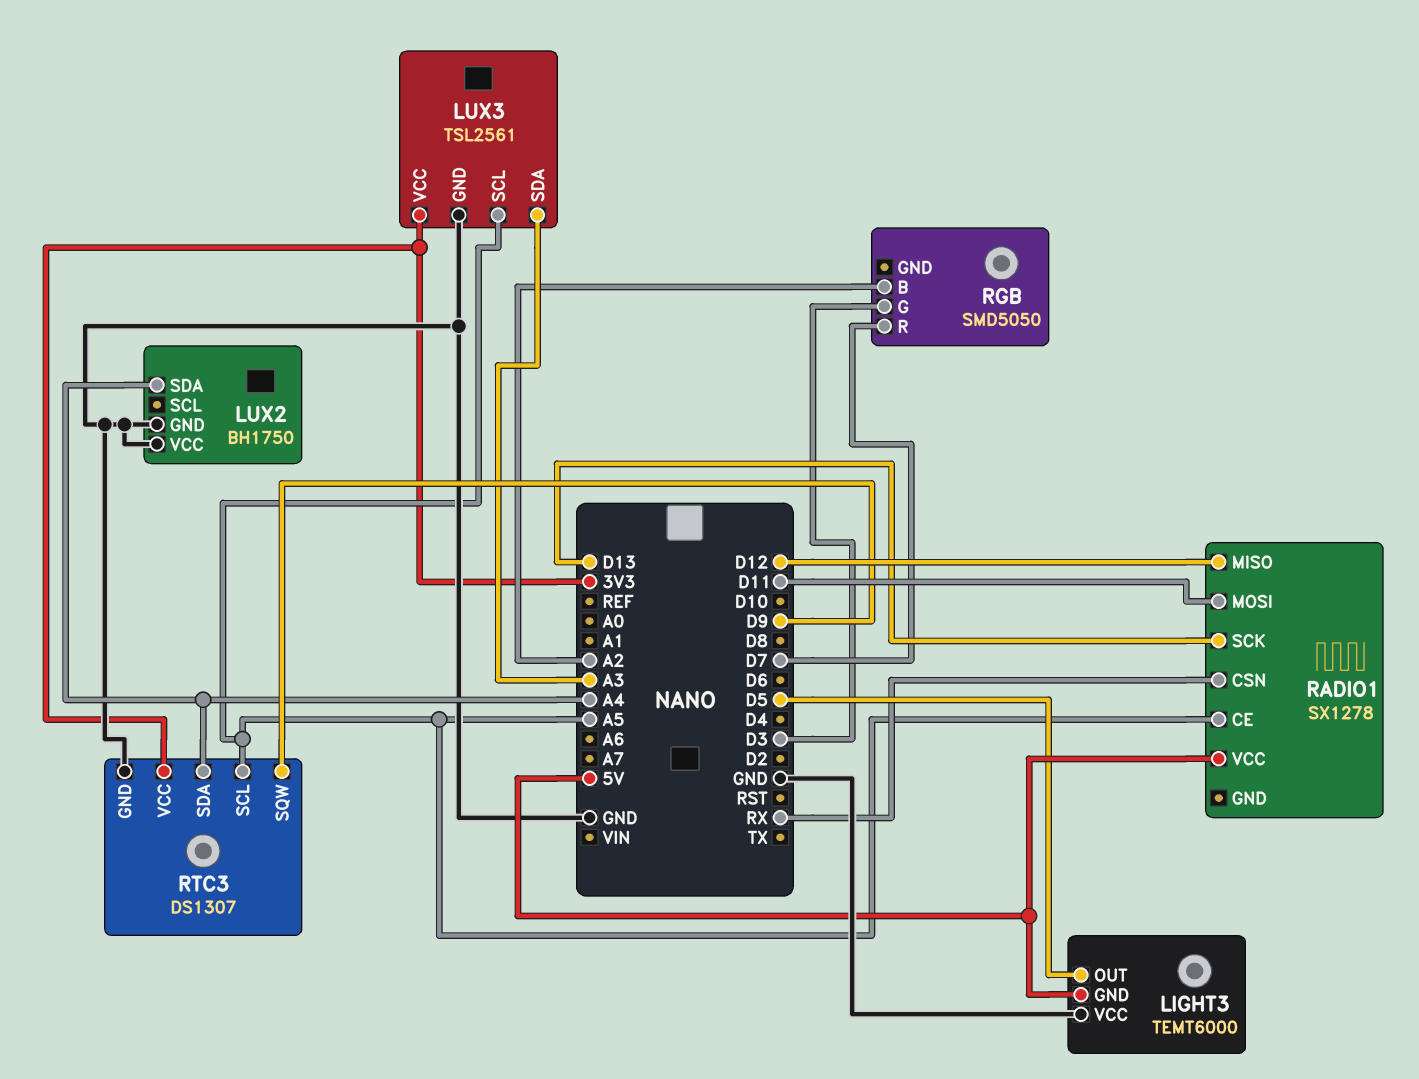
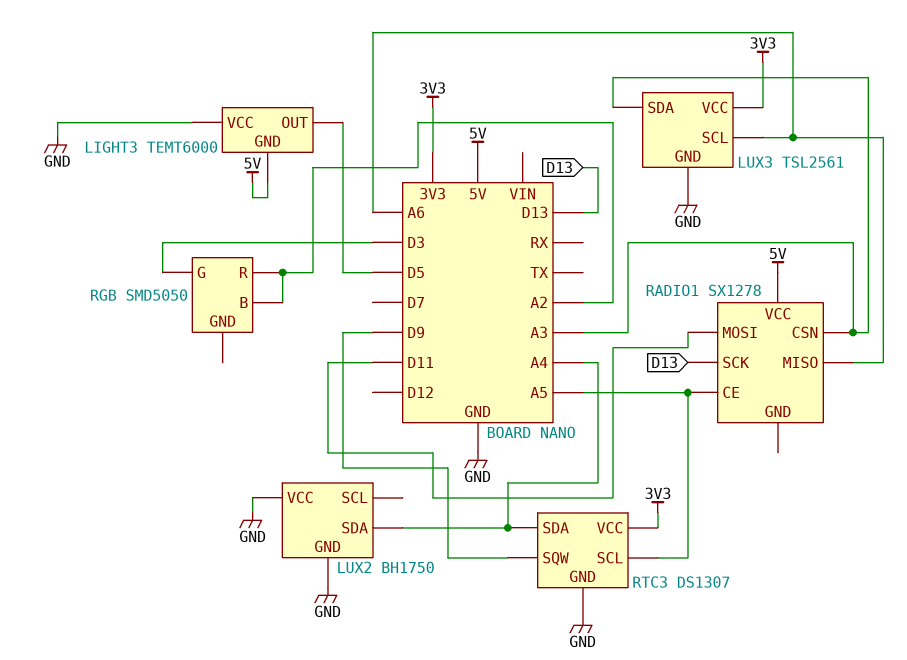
LUX3 pin SCL: A5 -> A6
RADIO1 pin CSN: RX -> A3
RADIO1 pin MISO: D12 -> A6
RGB pin R: D7 -> A2

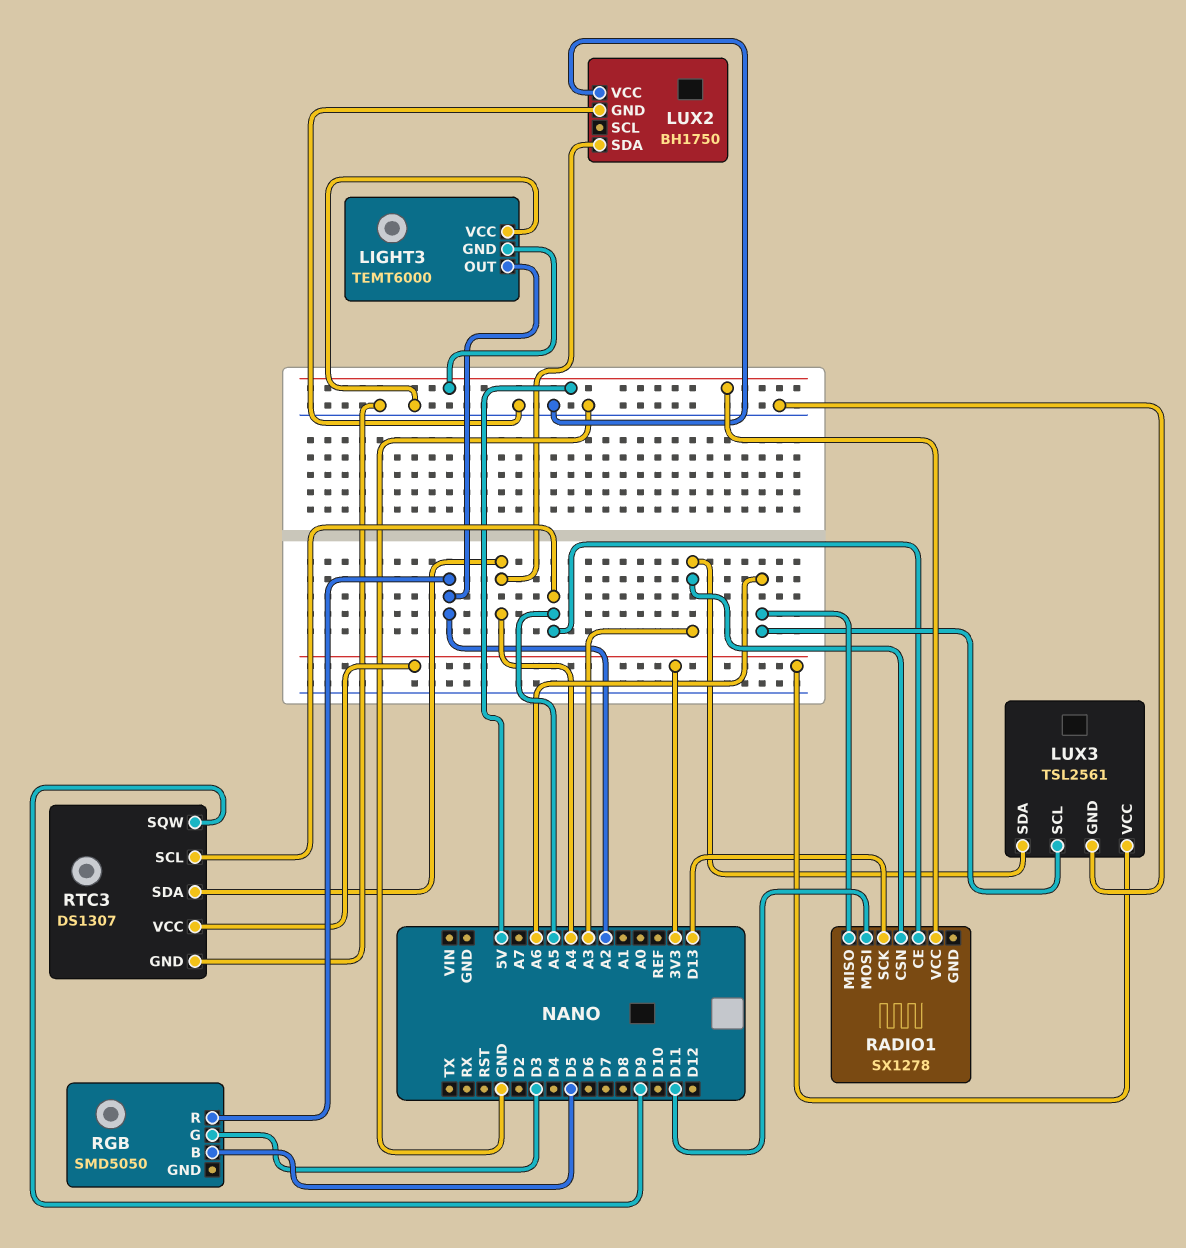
LIGHT3 pin OUT: D5 -> A2
RGB pin B: A2 -> D5

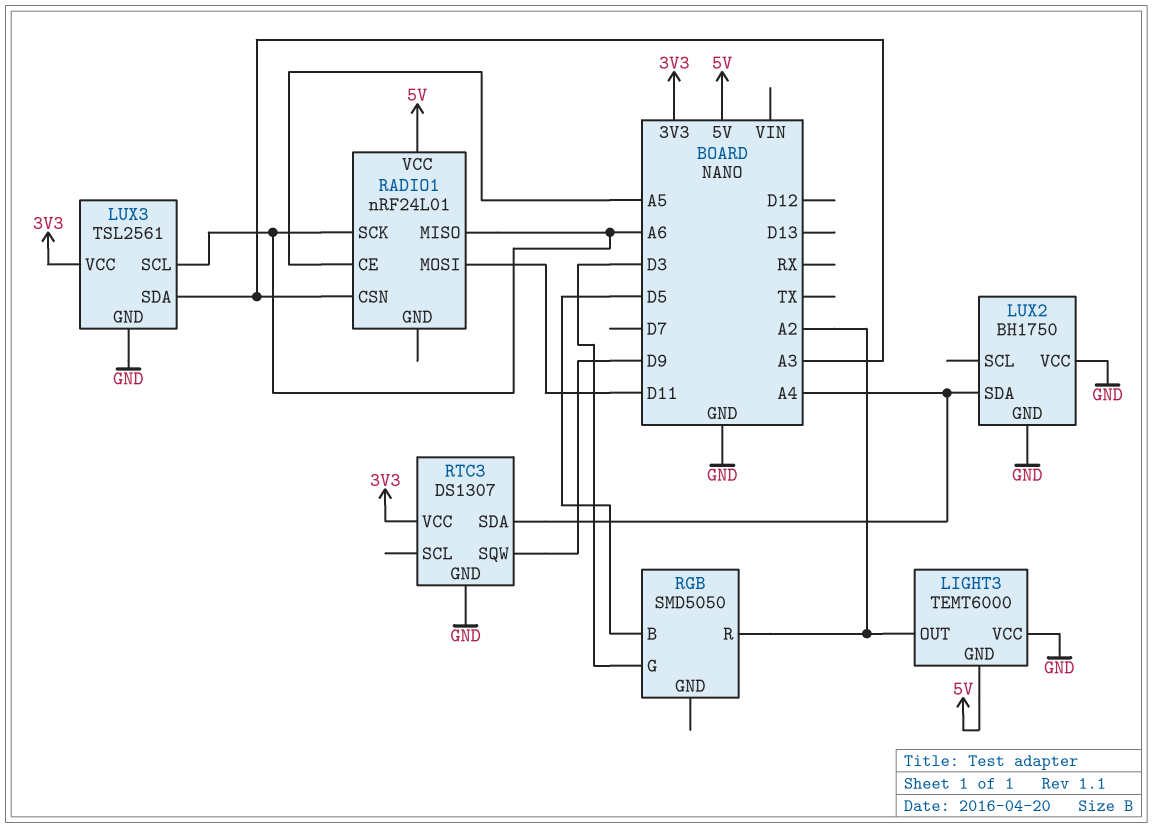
RADIO1: SX1278 -> nRF24L01
RADIO1 pin SCK: D13 -> A6
RTC3 pin SCL: A5 -> none

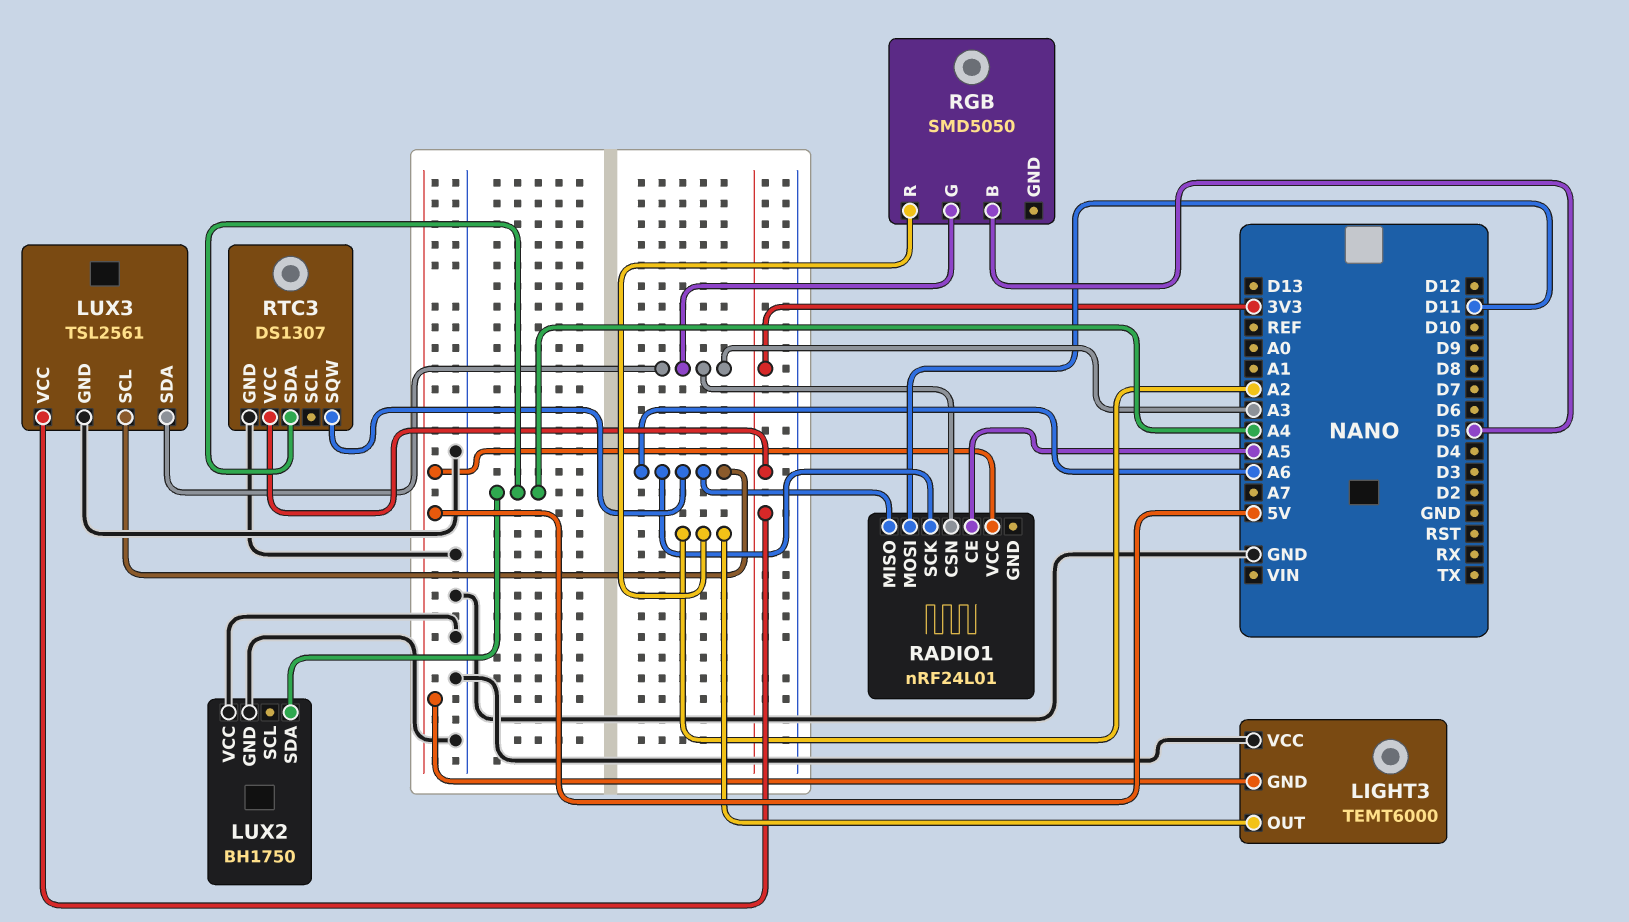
RGB pin G: D3 -> A3
RTC3 pin SQW: D9 -> A6

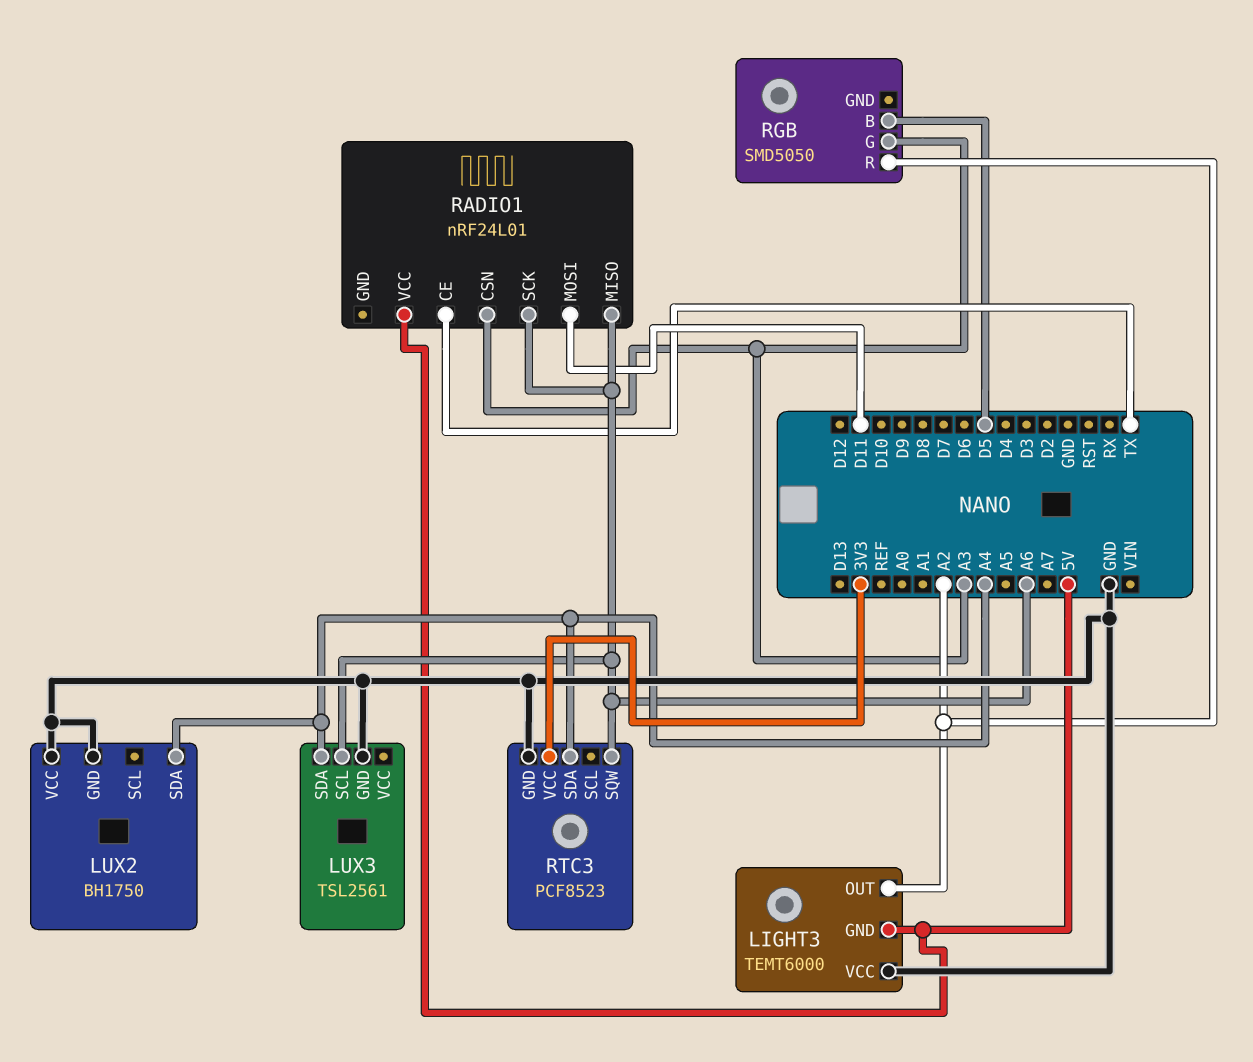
LUX3 pin SDA: A3 -> A4
LUX3 pin VCC: 3V3 -> none
RADIO1 pin CE: A5 -> TX
RTC3: DS1307 -> PCF8523

